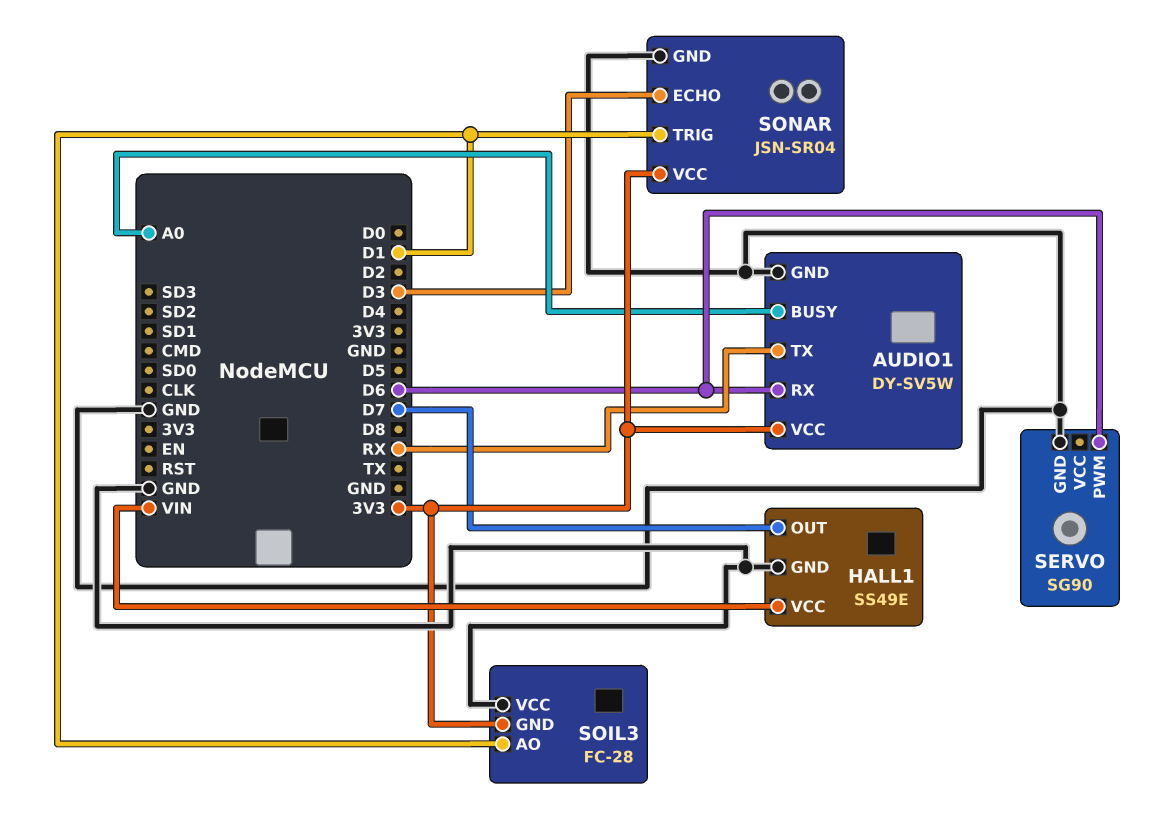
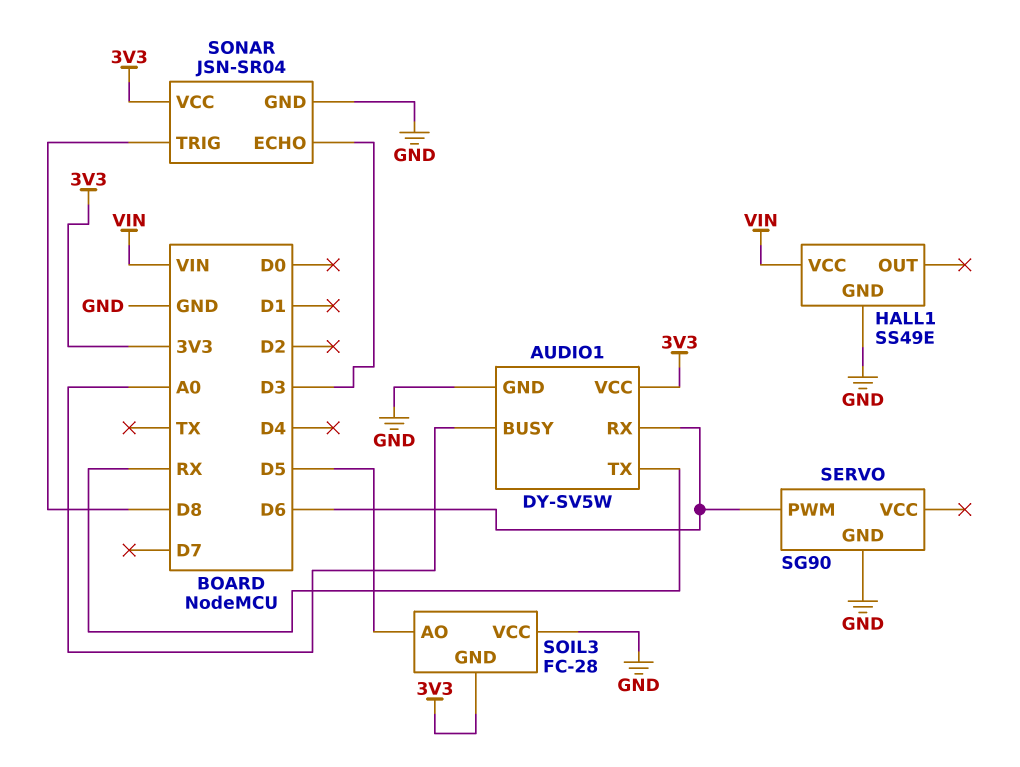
HALL1 pin OUT: D7 -> none
SOIL3 pin AO: D1 -> D5
SONAR pin TRIG: D1 -> D8

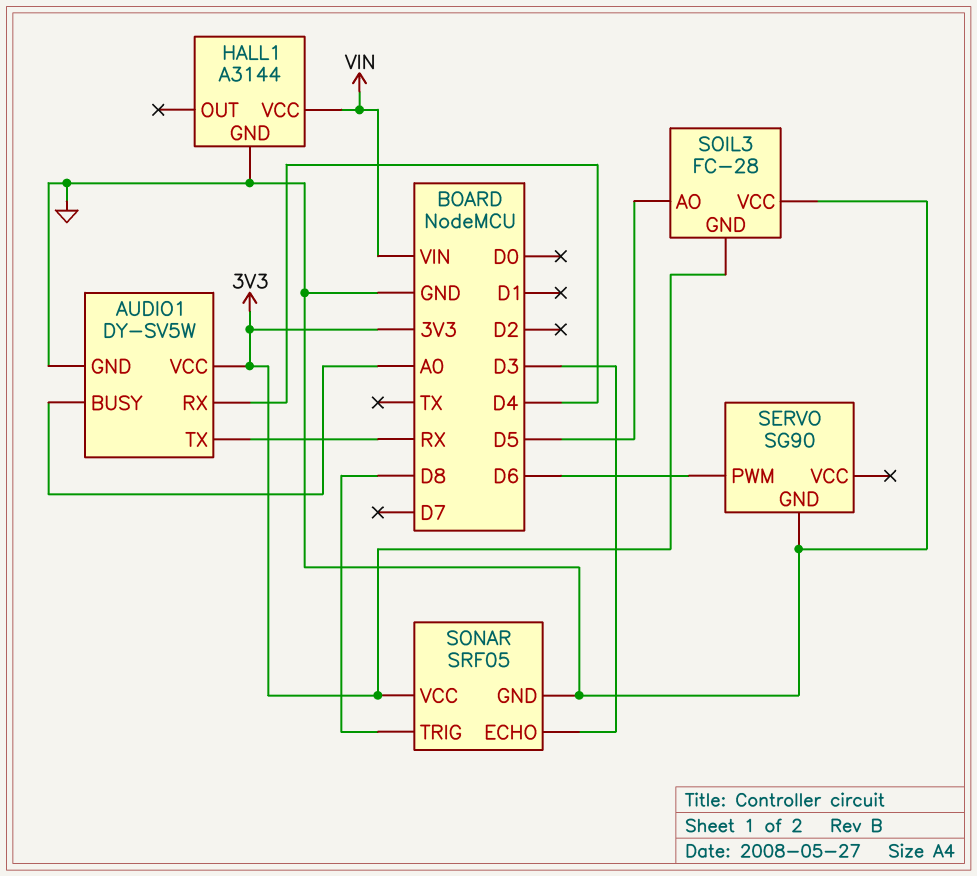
AUDIO1 pin RX: D6 -> D4
HALL1: SS49E -> A3144
SONAR: JSN-SR04 -> SRF05

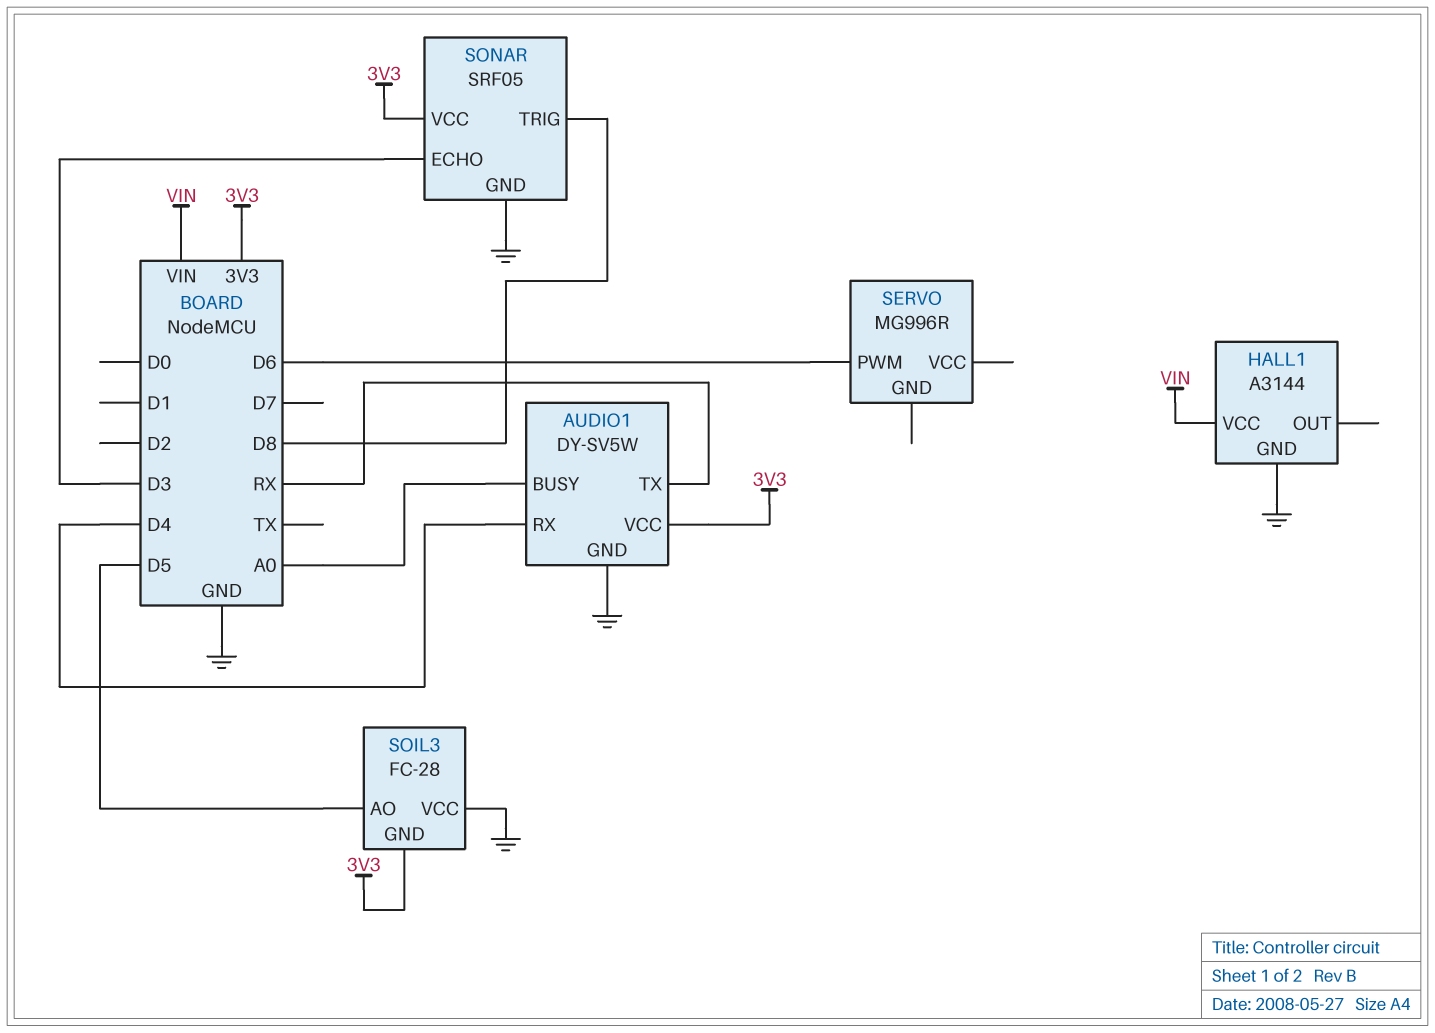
SERVO: SG90 -> MG996R
SERVO pin GND: GND -> none

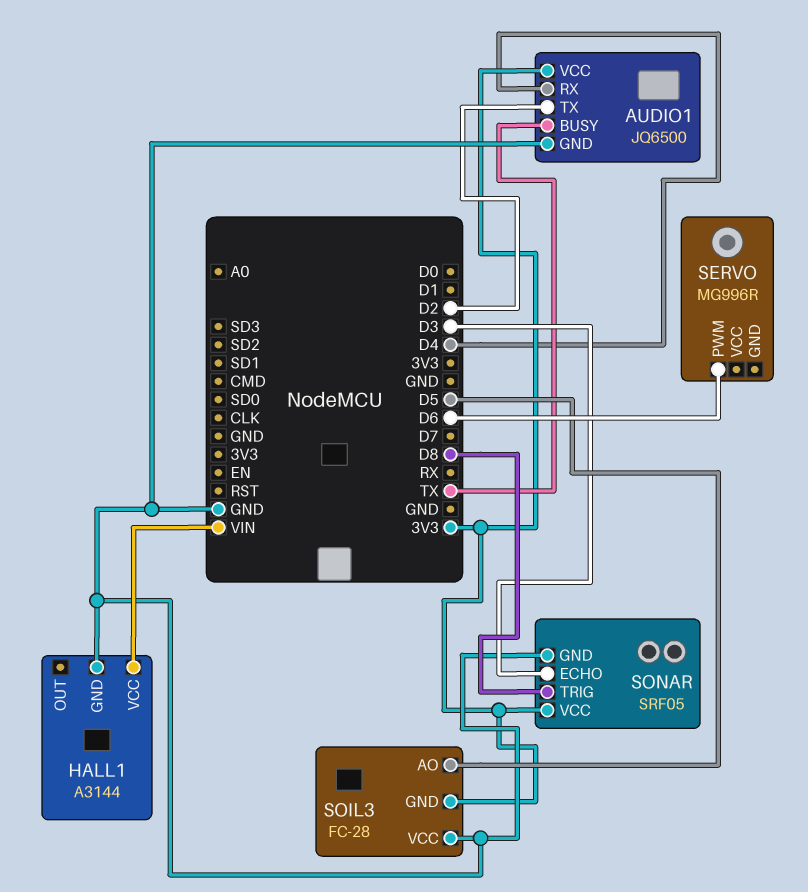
AUDIO1: DY-SV5W -> JQ6500
AUDIO1 pin BUSY: A0 -> TX
AUDIO1 pin TX: RX -> D2

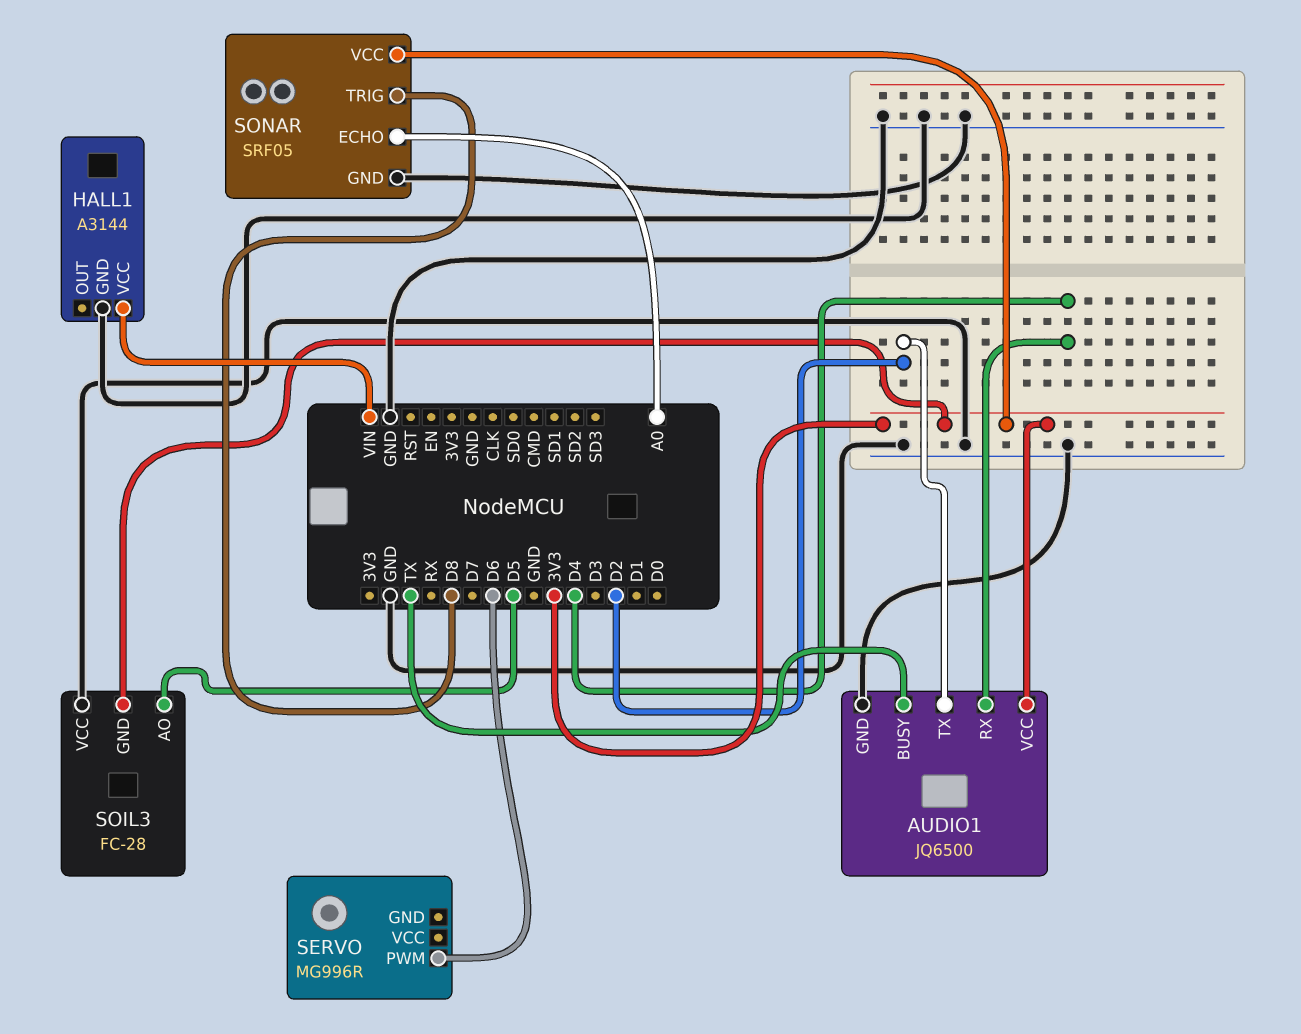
SONAR pin ECHO: D3 -> A0

